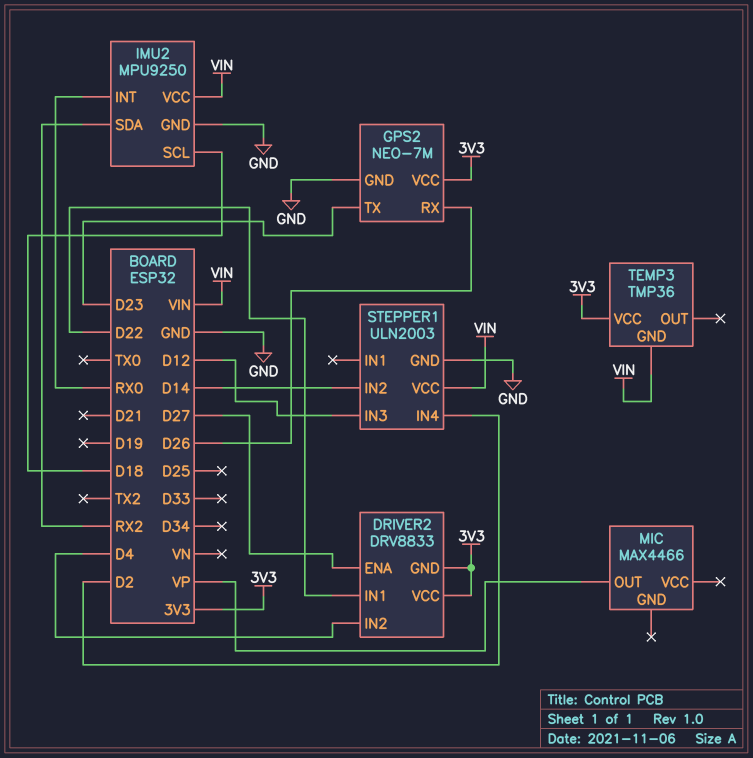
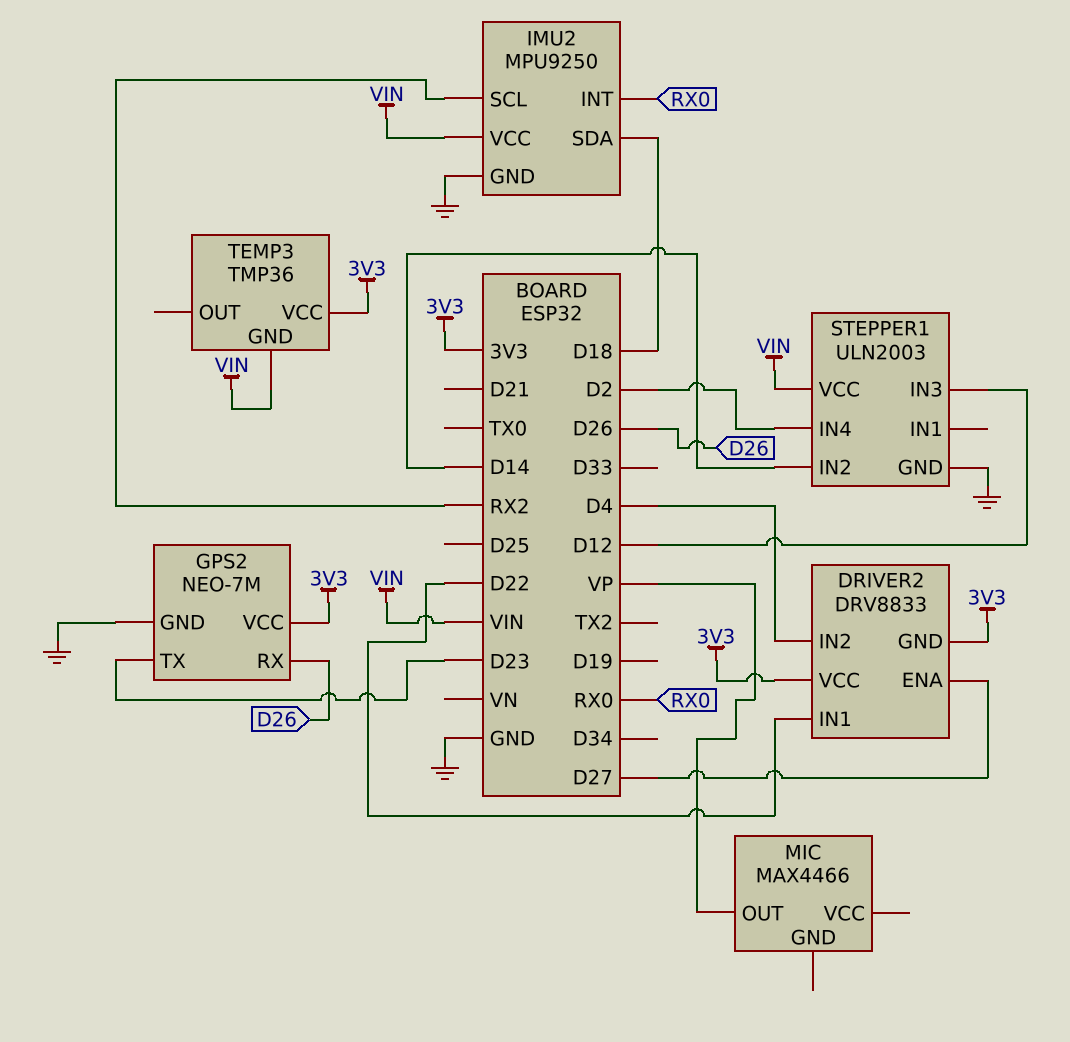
IMU2 pin SCL: D18 -> RX2
IMU2 pin SDA: RX2 -> D18

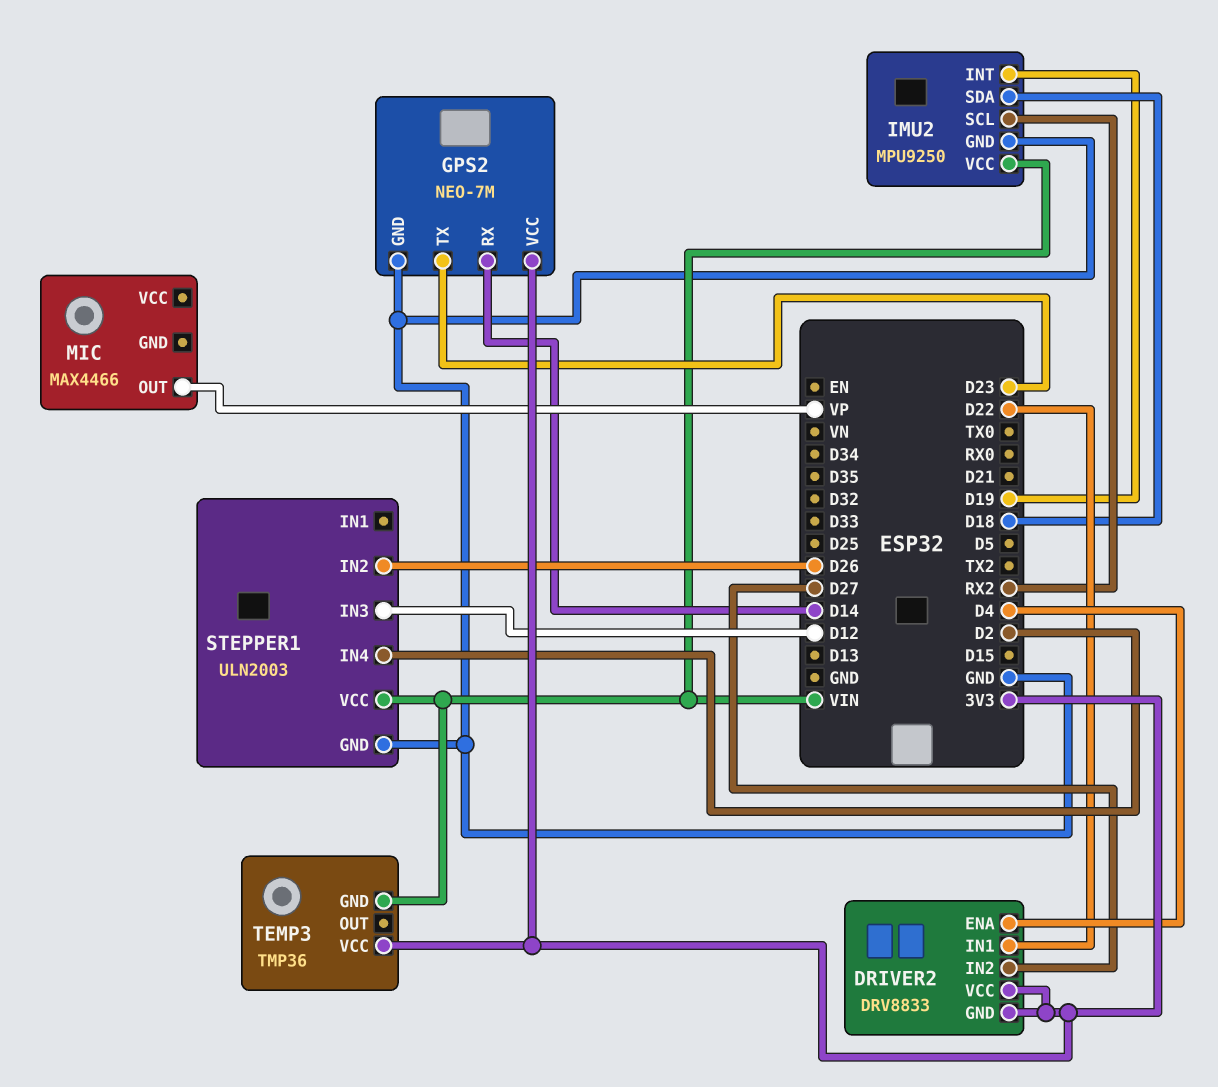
DRIVER2 pin ENA: D27 -> D4
DRIVER2 pin IN2: D4 -> D27
GPS2 pin RX: D26 -> D14
IMU2 pin INT: RX0 -> D19
STEPPER1 pin IN2: D14 -> D26

